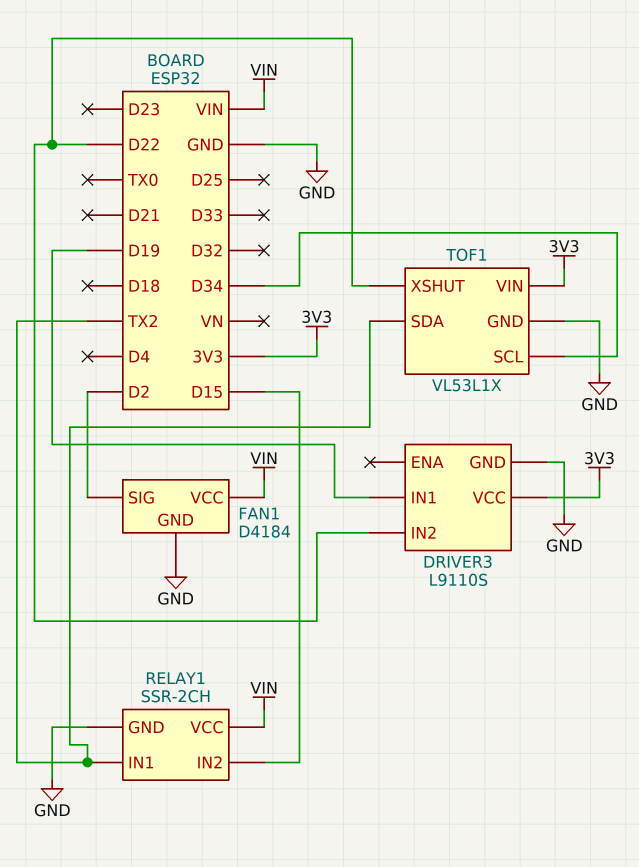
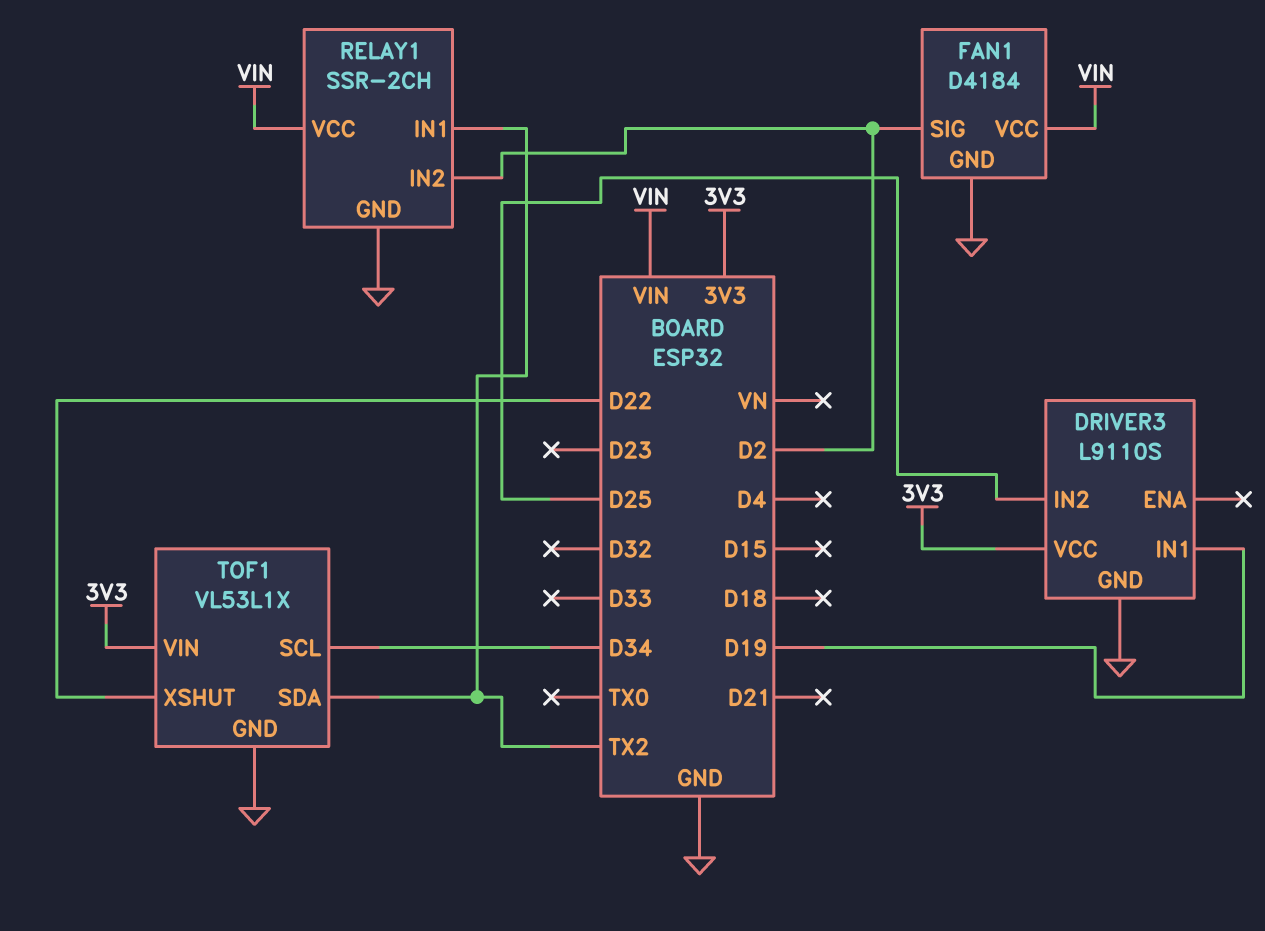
DRIVER3 pin IN2: D22 -> D25
RELAY1 pin IN2: D15 -> D2

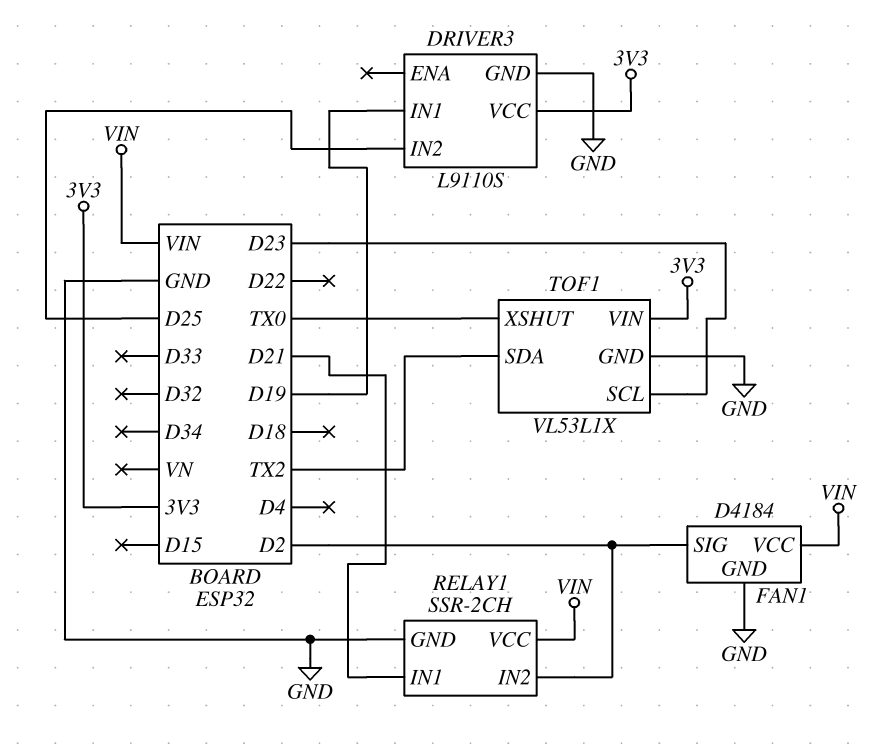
RELAY1 pin IN1: TX2 -> D21
TOF1 pin SCL: D34 -> D23
TOF1 pin XSHUT: D22 -> TX0

